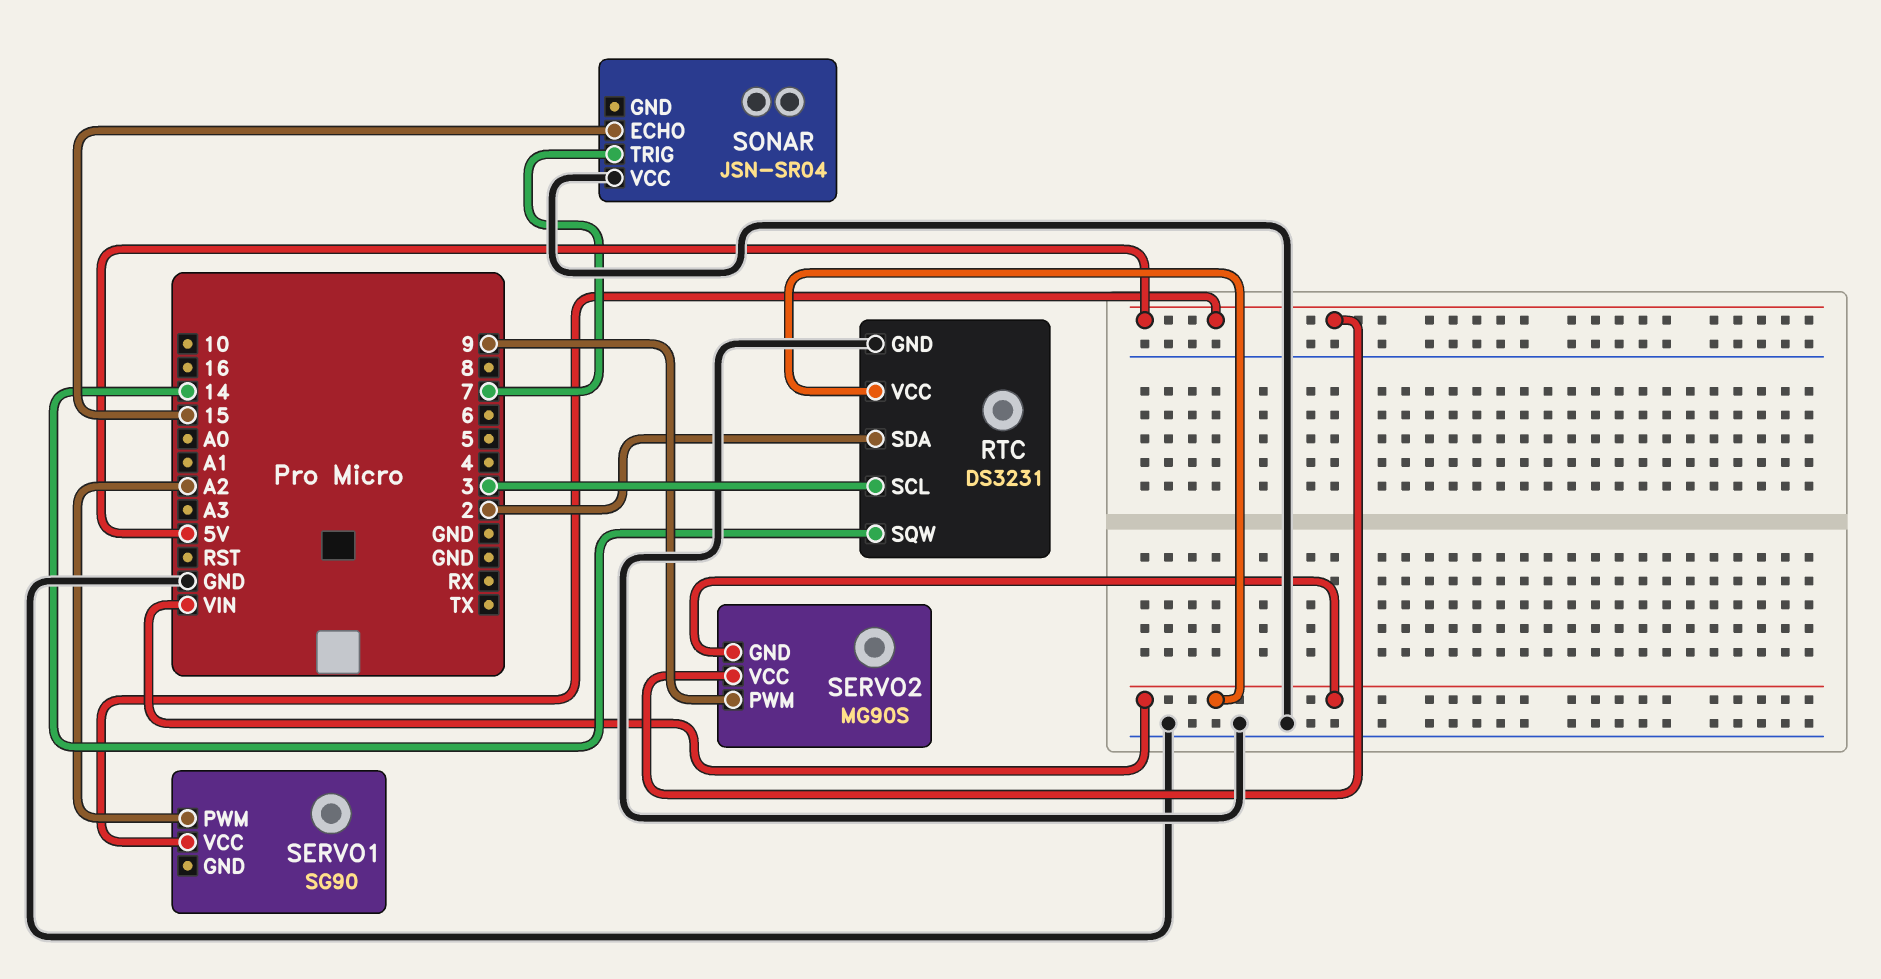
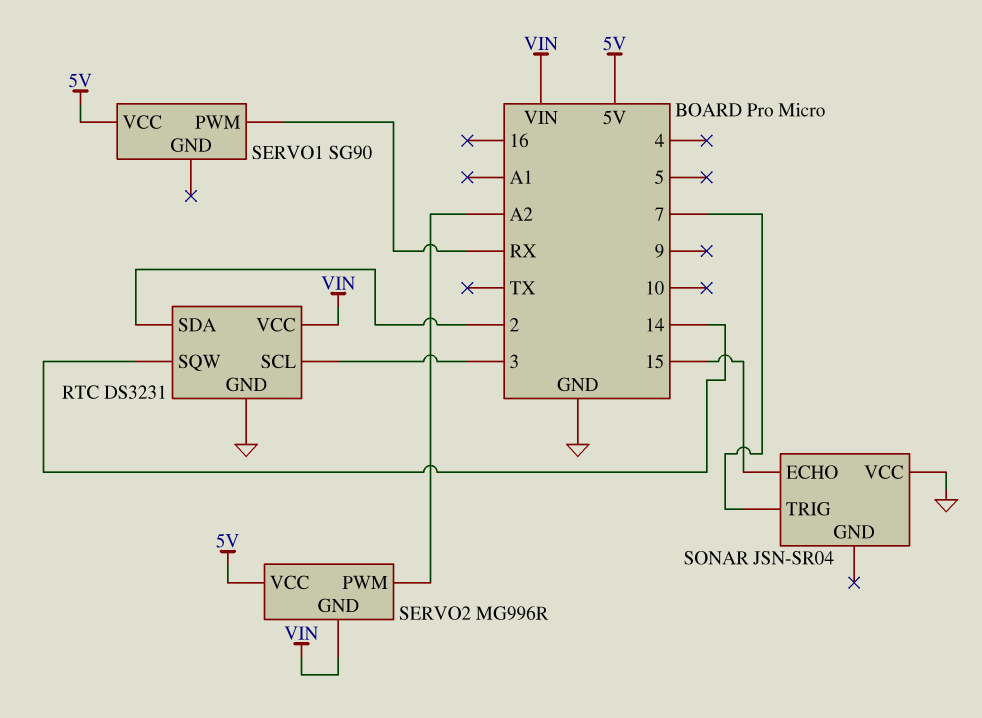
SERVO1 pin PWM: A2 -> RX
SERVO2: MG90S -> MG996R
SERVO2 pin PWM: 9 -> A2

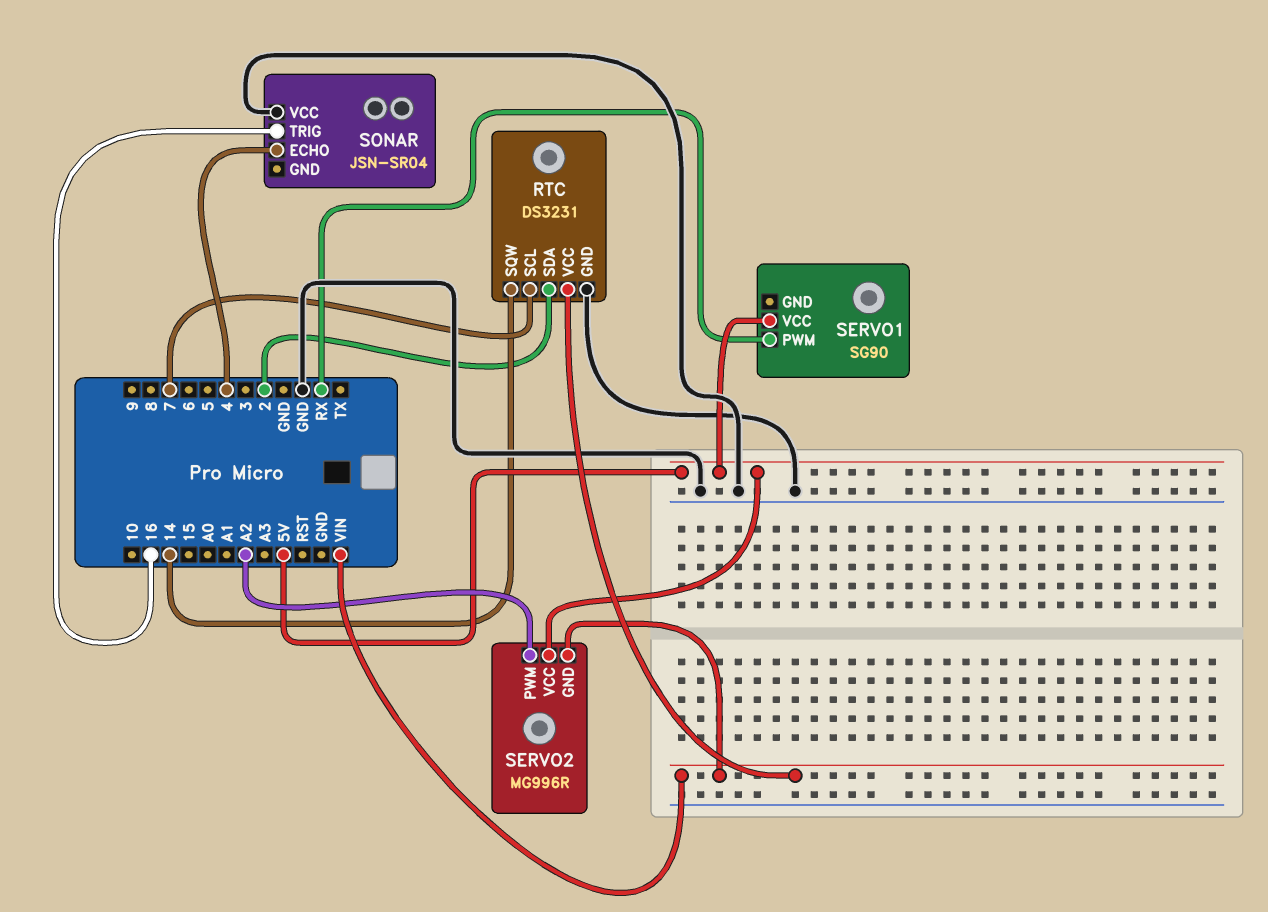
RTC pin SCL: 3 -> 7
SONAR pin ECHO: 15 -> 4
SONAR pin TRIG: 7 -> 16

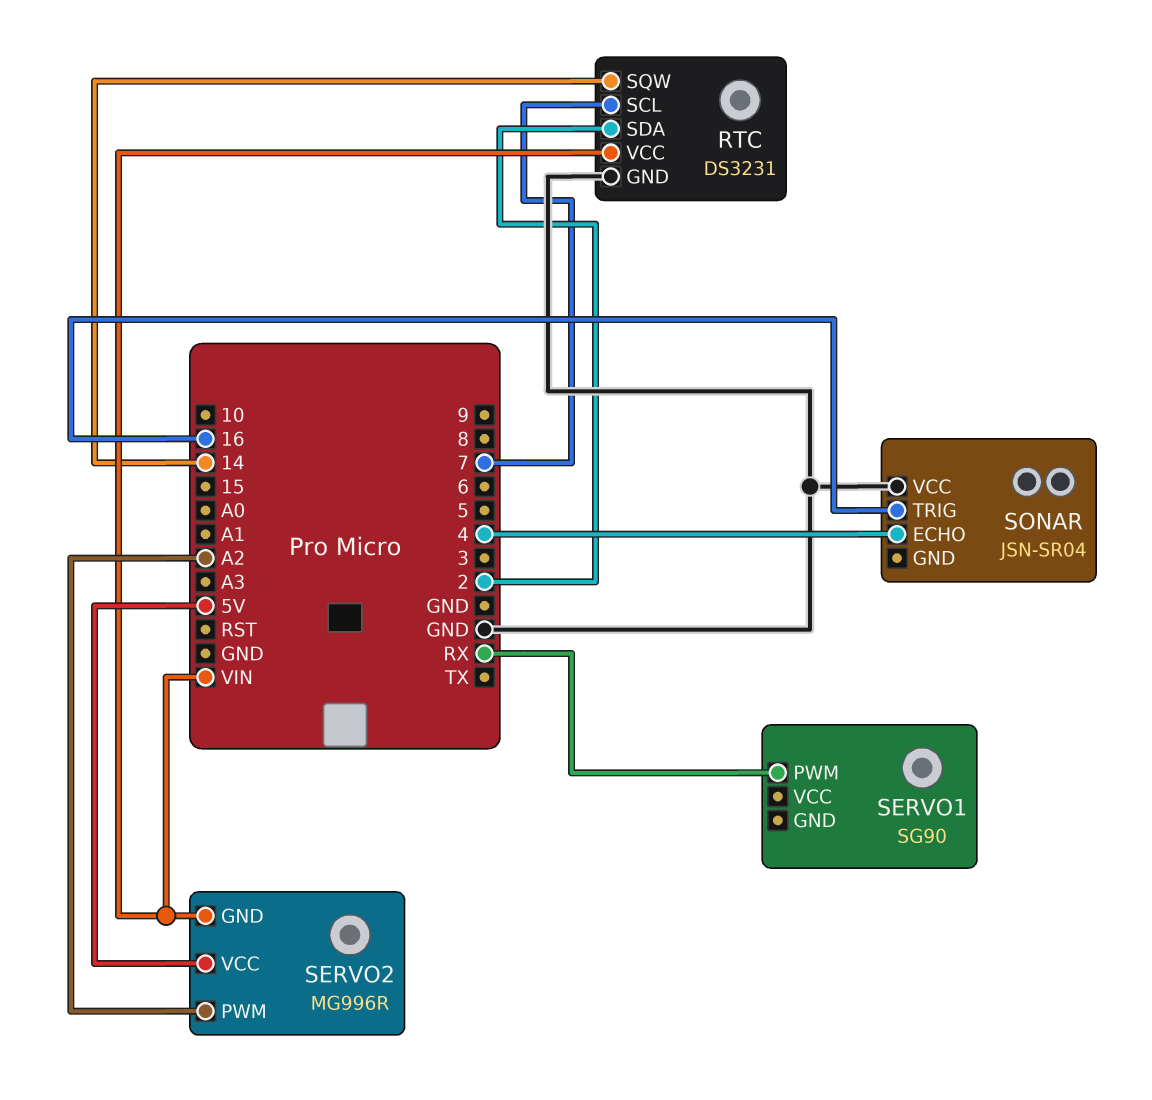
SERVO1 pin VCC: 5V -> none

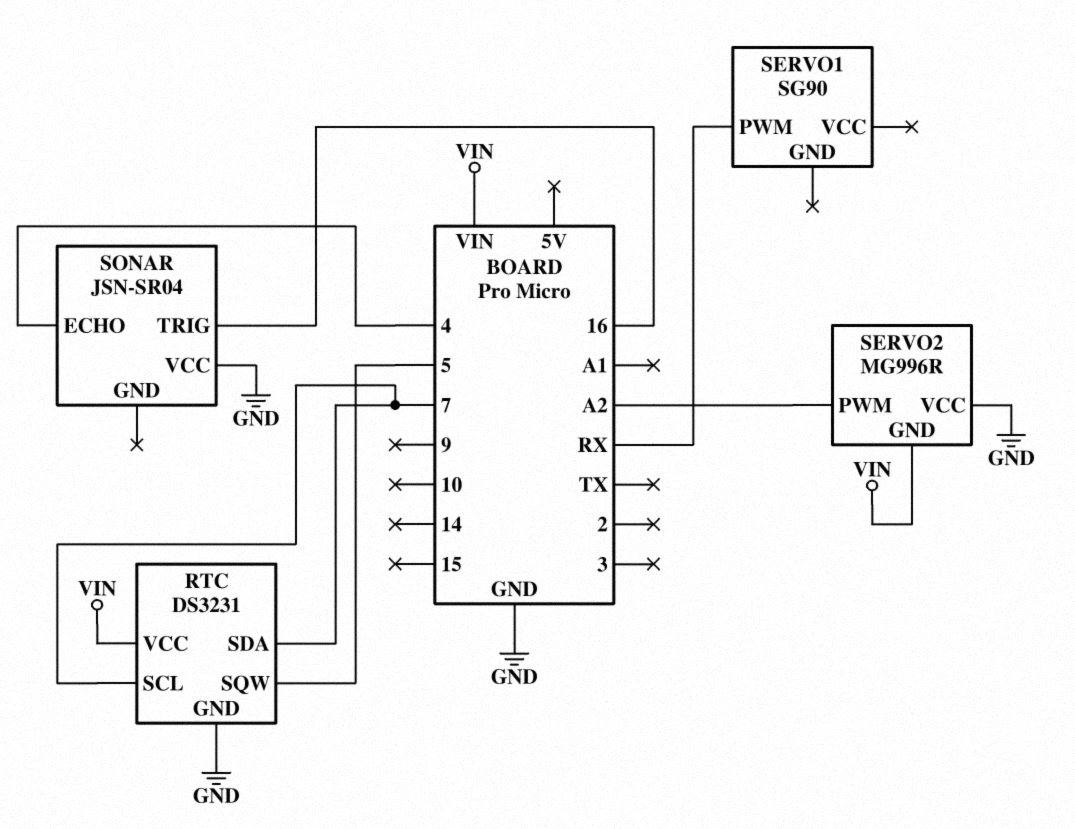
RTC pin SDA: 2 -> 7
RTC pin SQW: 14 -> 5
SERVO2 pin VCC: 5V -> GND

